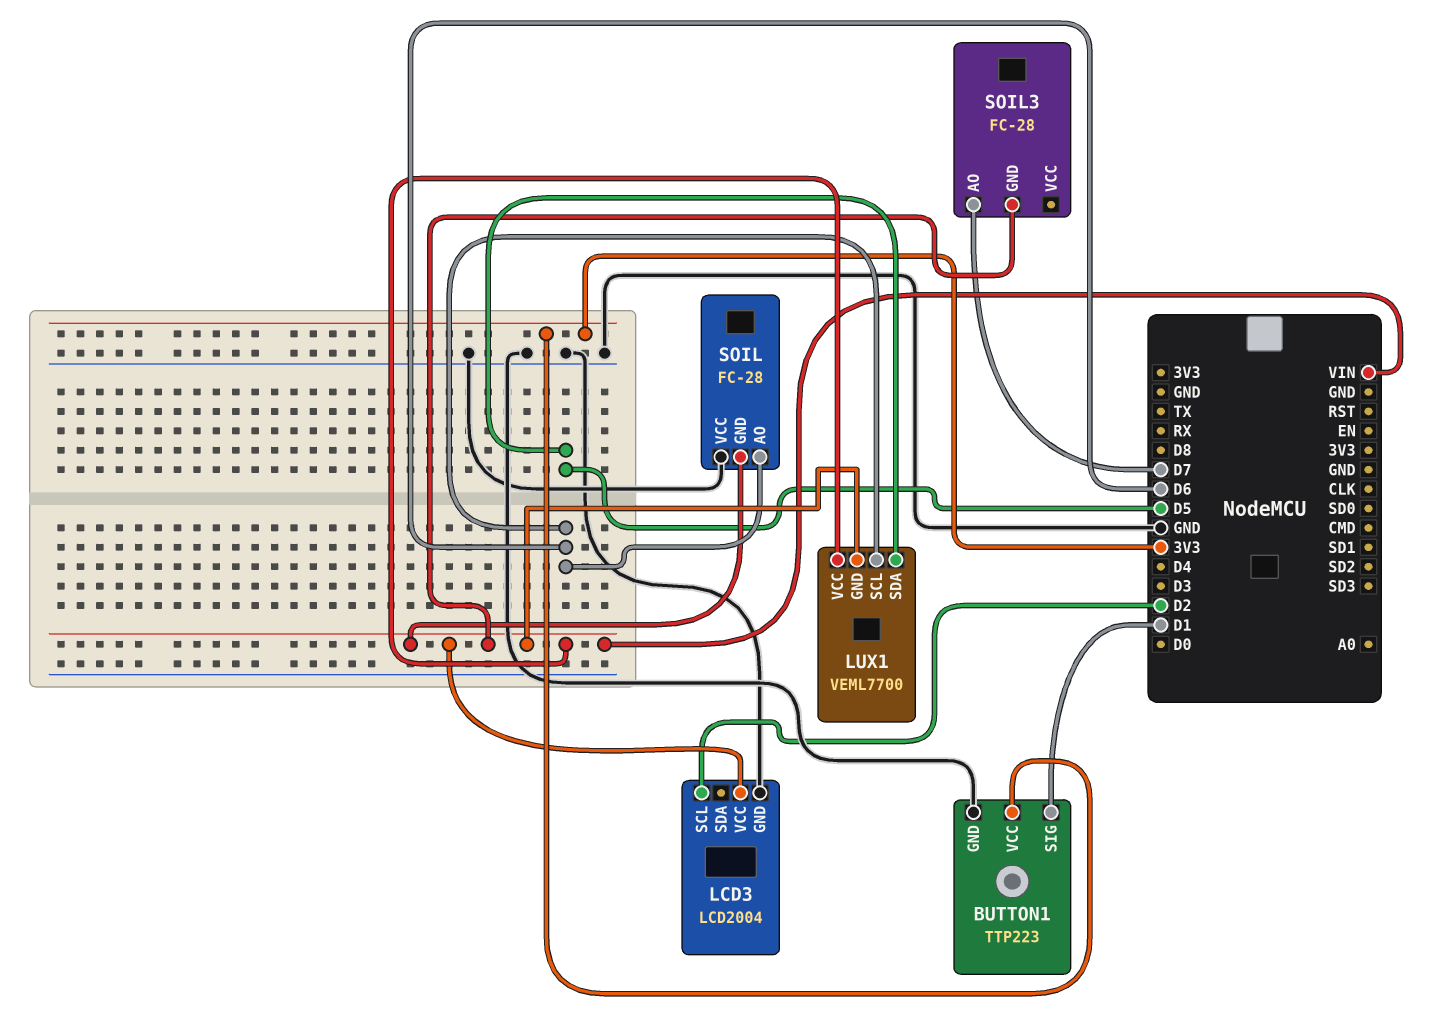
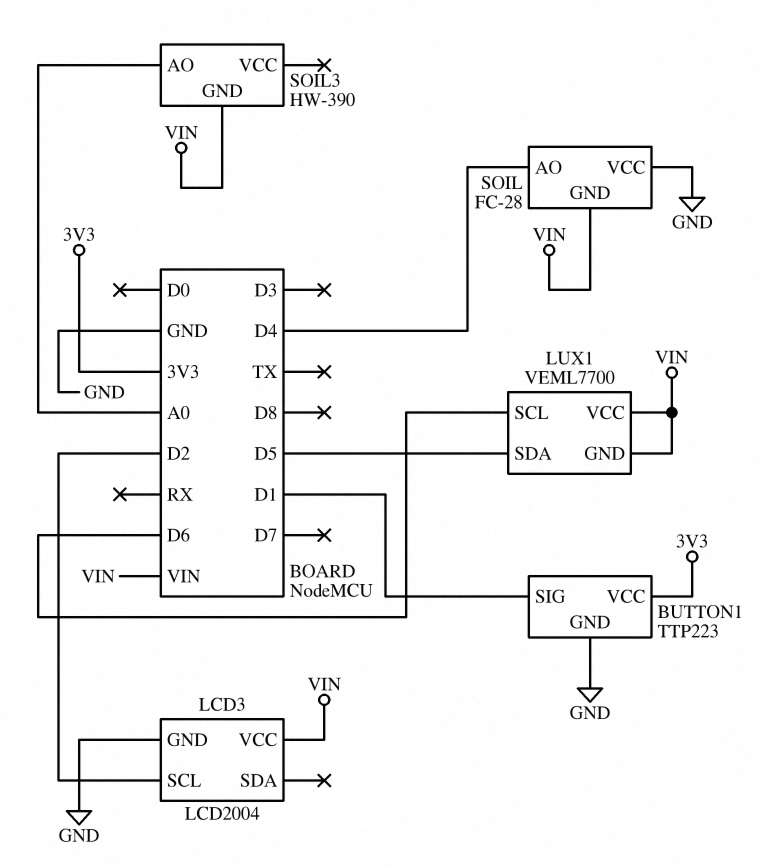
SOIL pin AO: D6 -> D4
SOIL3: FC-28 -> HW-390
SOIL3 pin AO: D7 -> A0

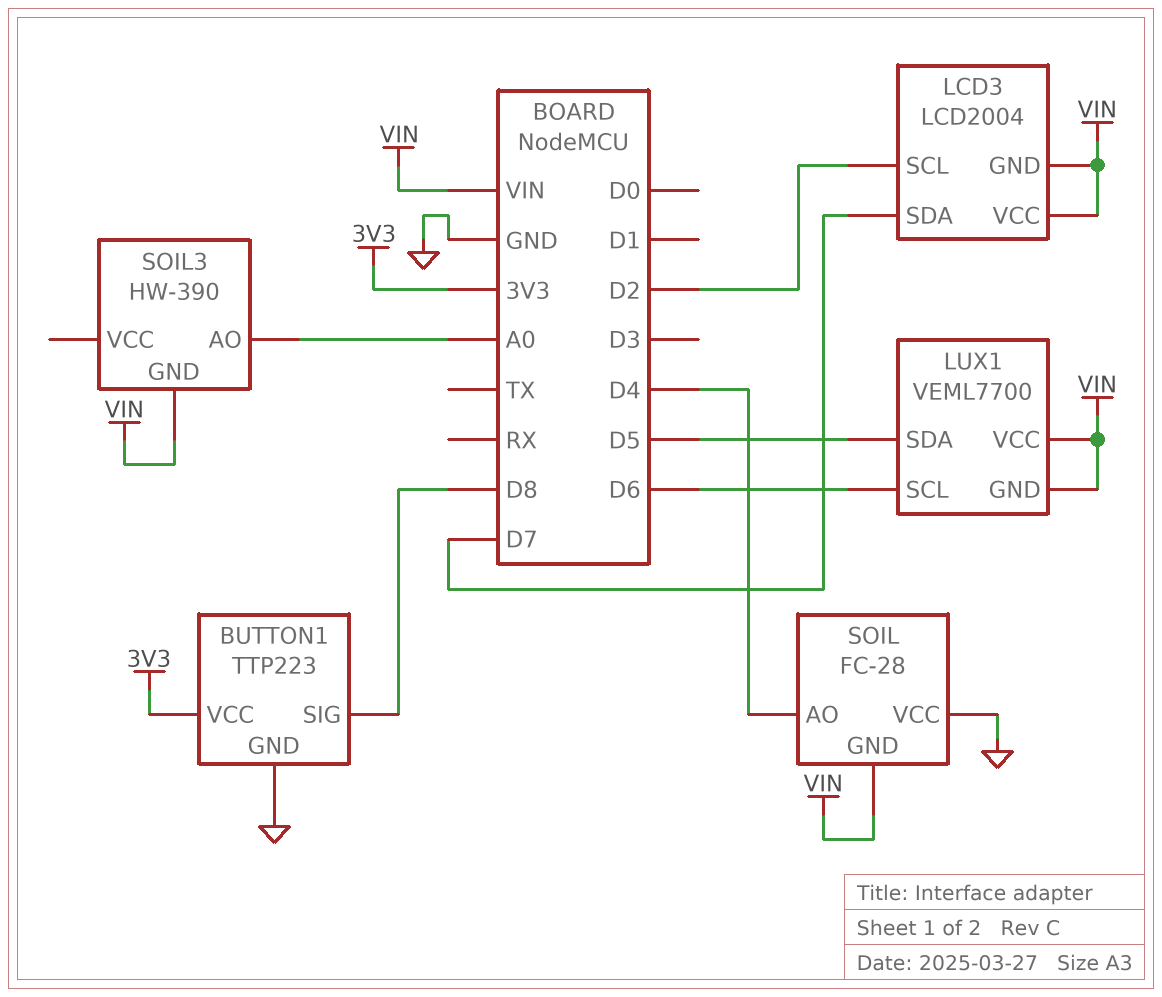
BUTTON1 pin SIG: D1 -> D8
LCD3 pin GND: GND -> VIN
LCD3 pin SDA: none -> D7

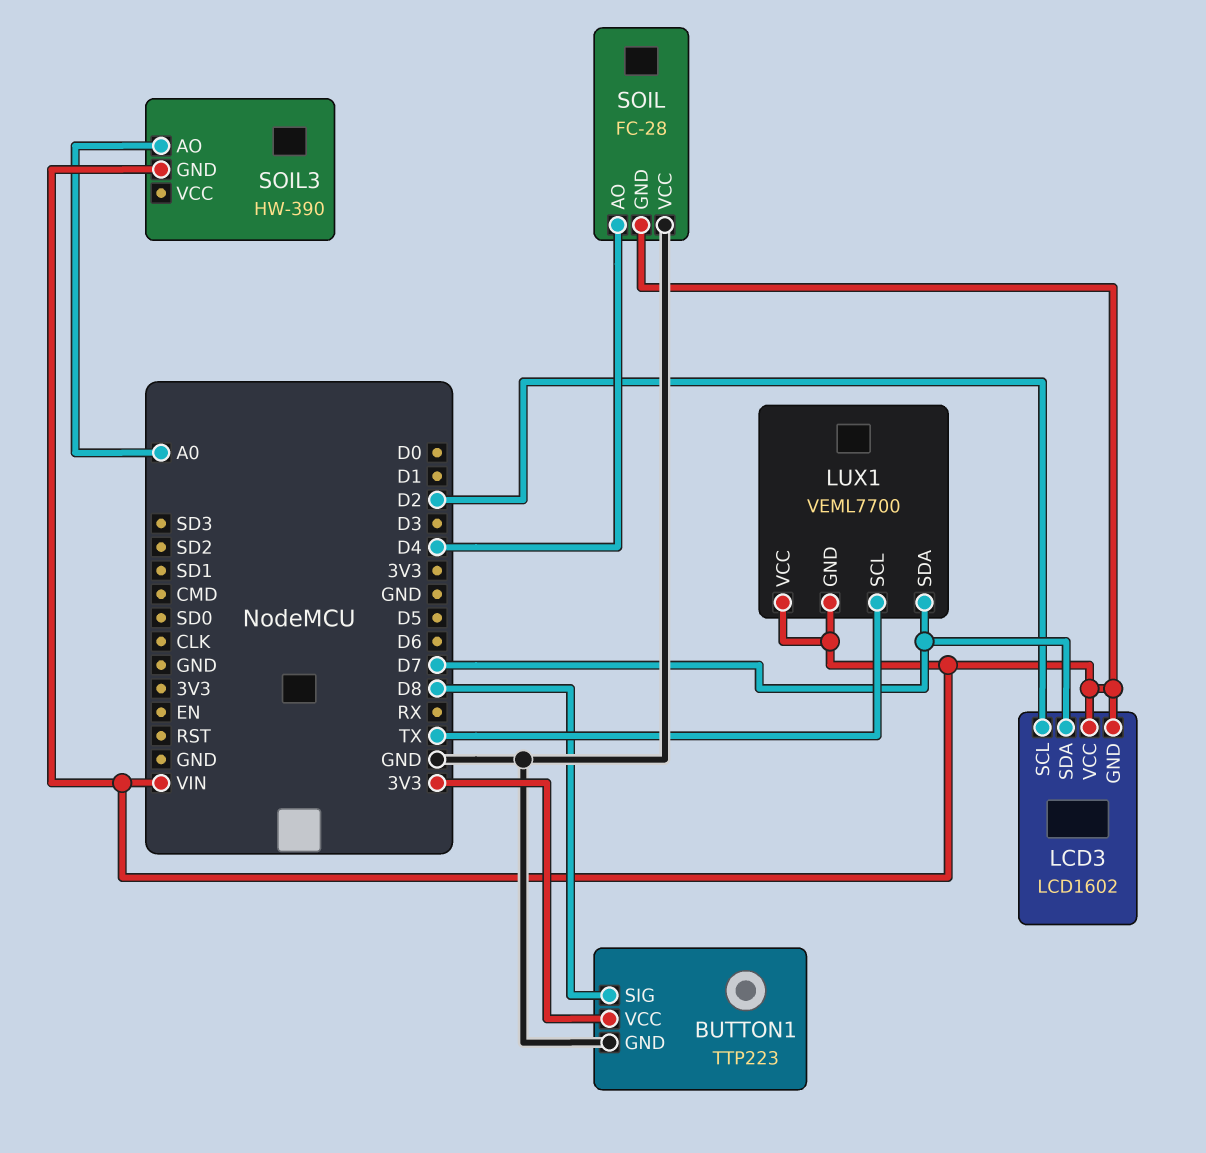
LCD3: LCD2004 -> LCD1602
LUX1 pin SCL: D6 -> TX
LUX1 pin SDA: D5 -> D7

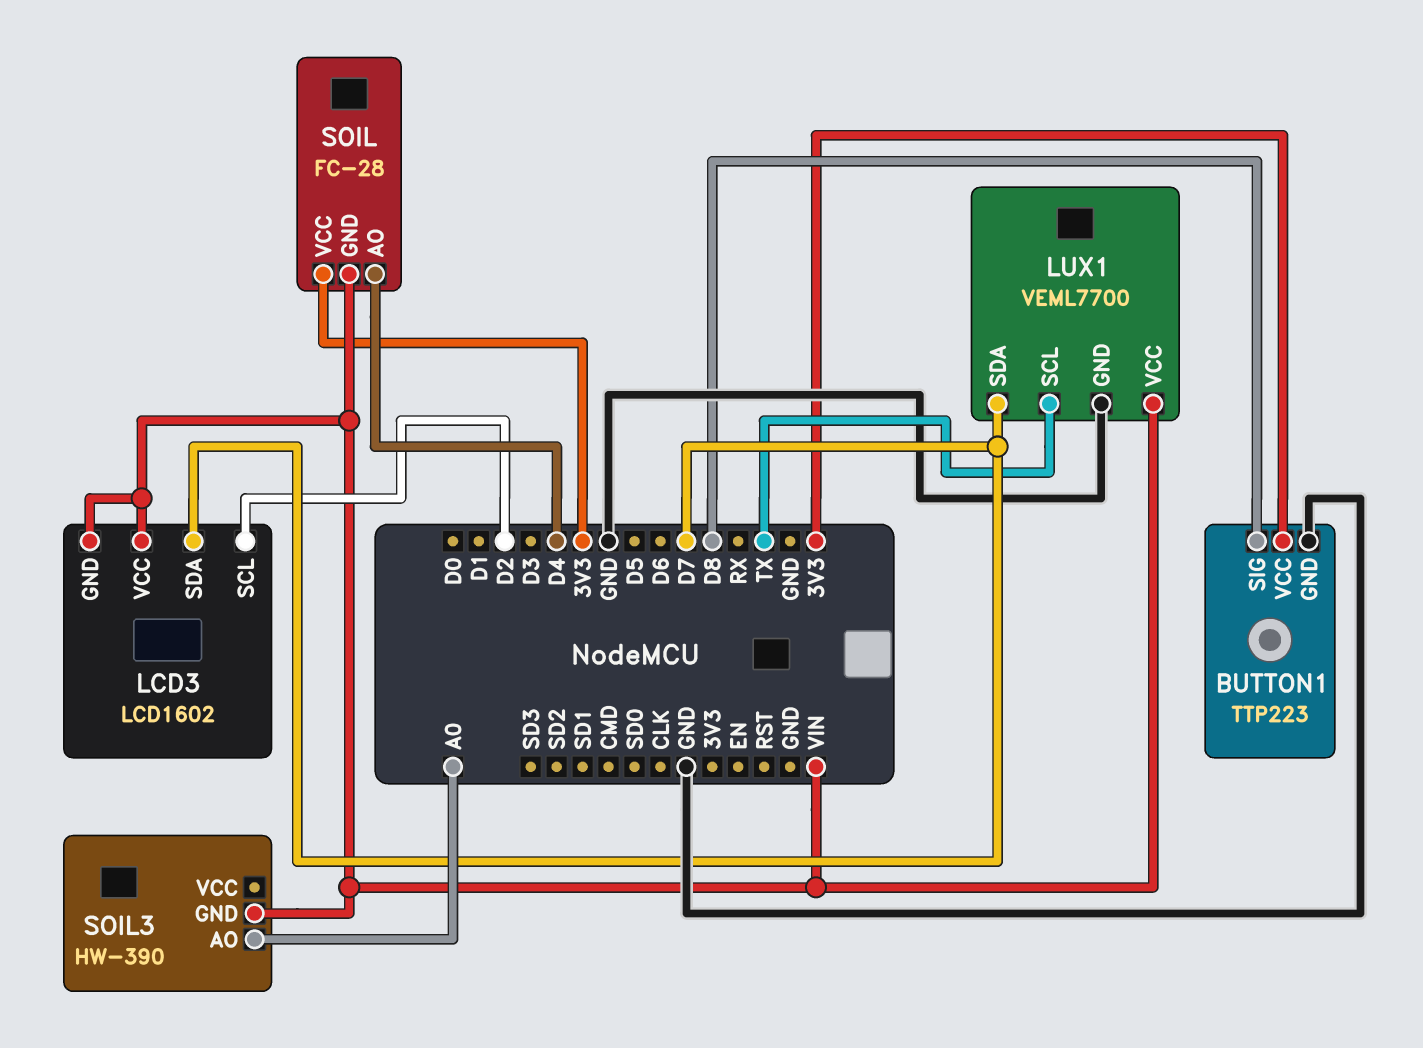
LUX1 pin GND: VIN -> GND
SOIL pin VCC: GND -> 3V3

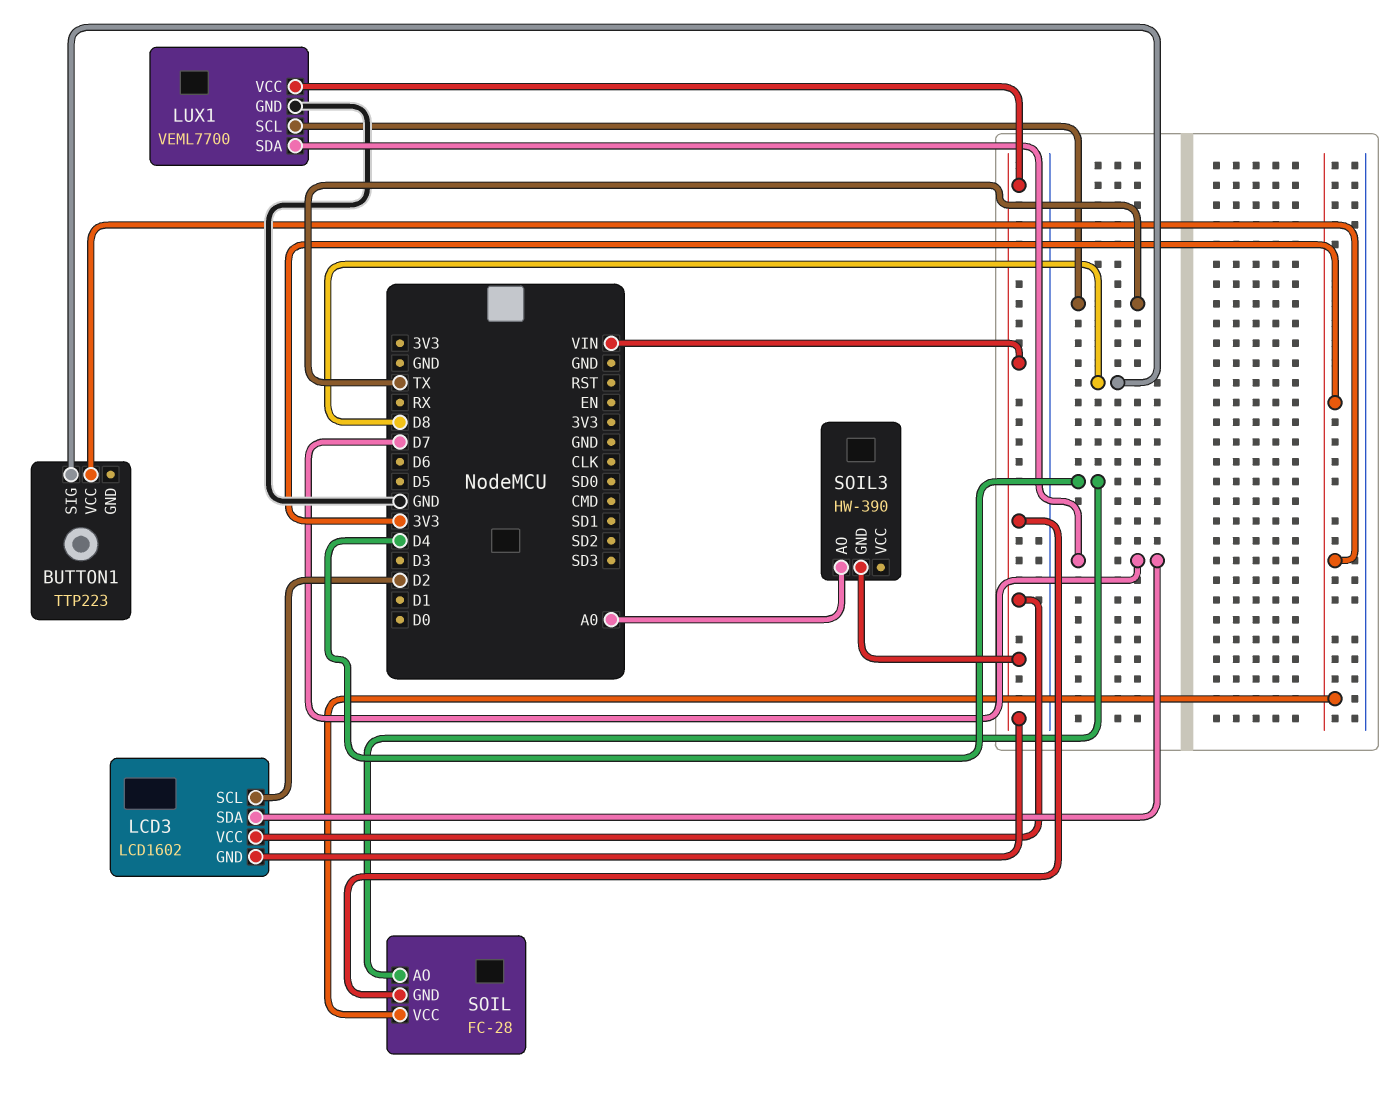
BUTTON1 pin GND: GND -> none

